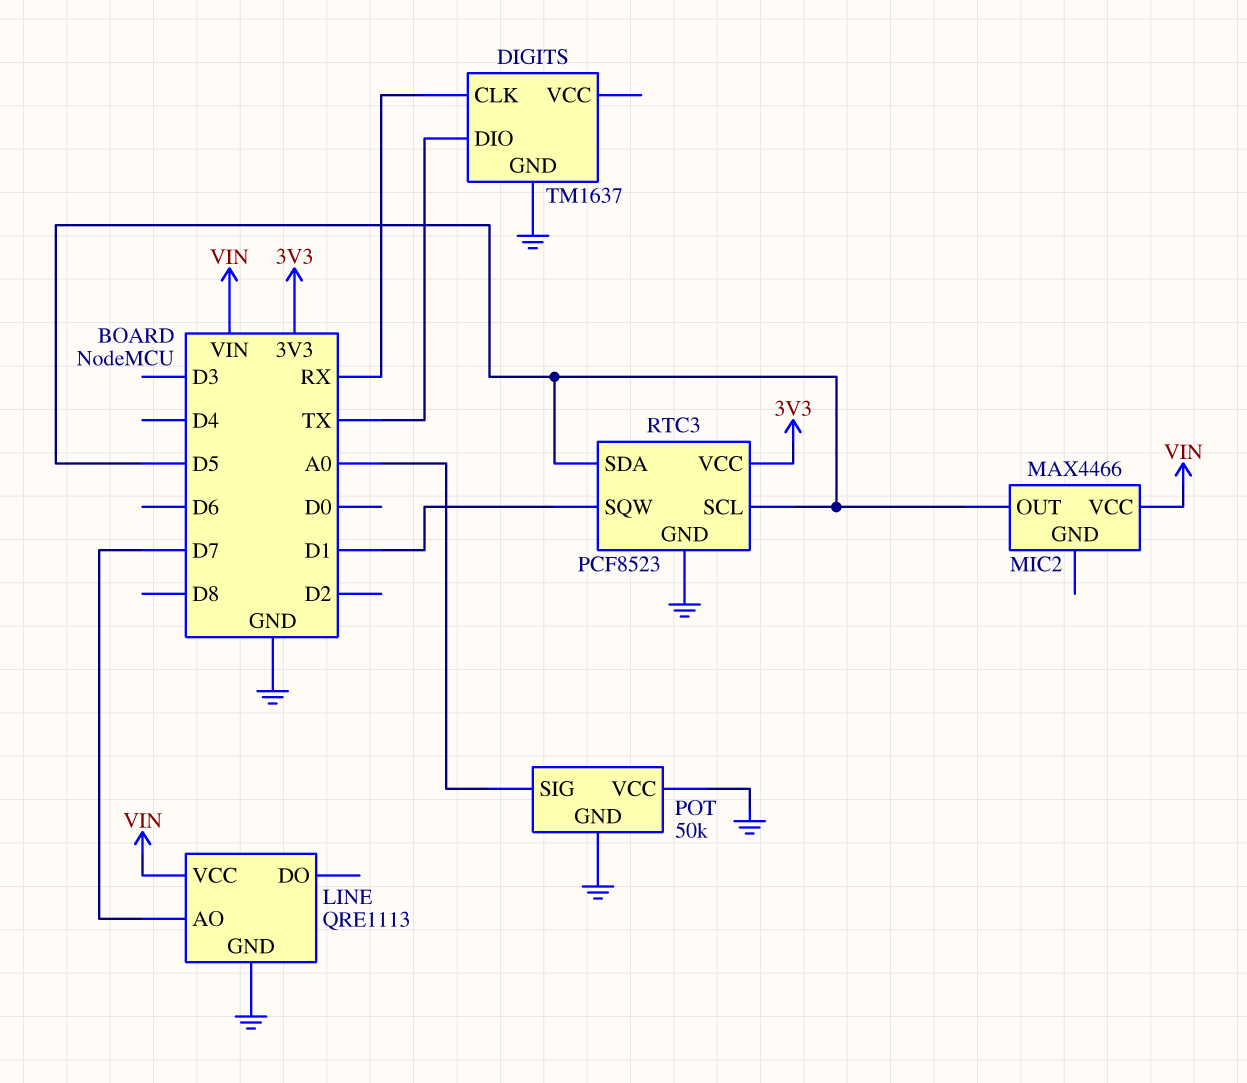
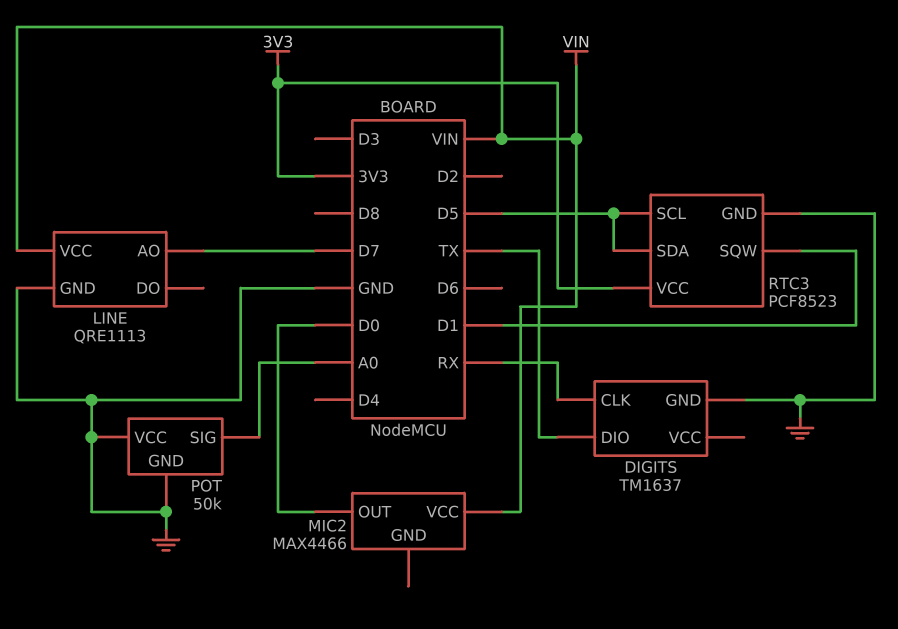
MIC2 pin OUT: D5 -> D0

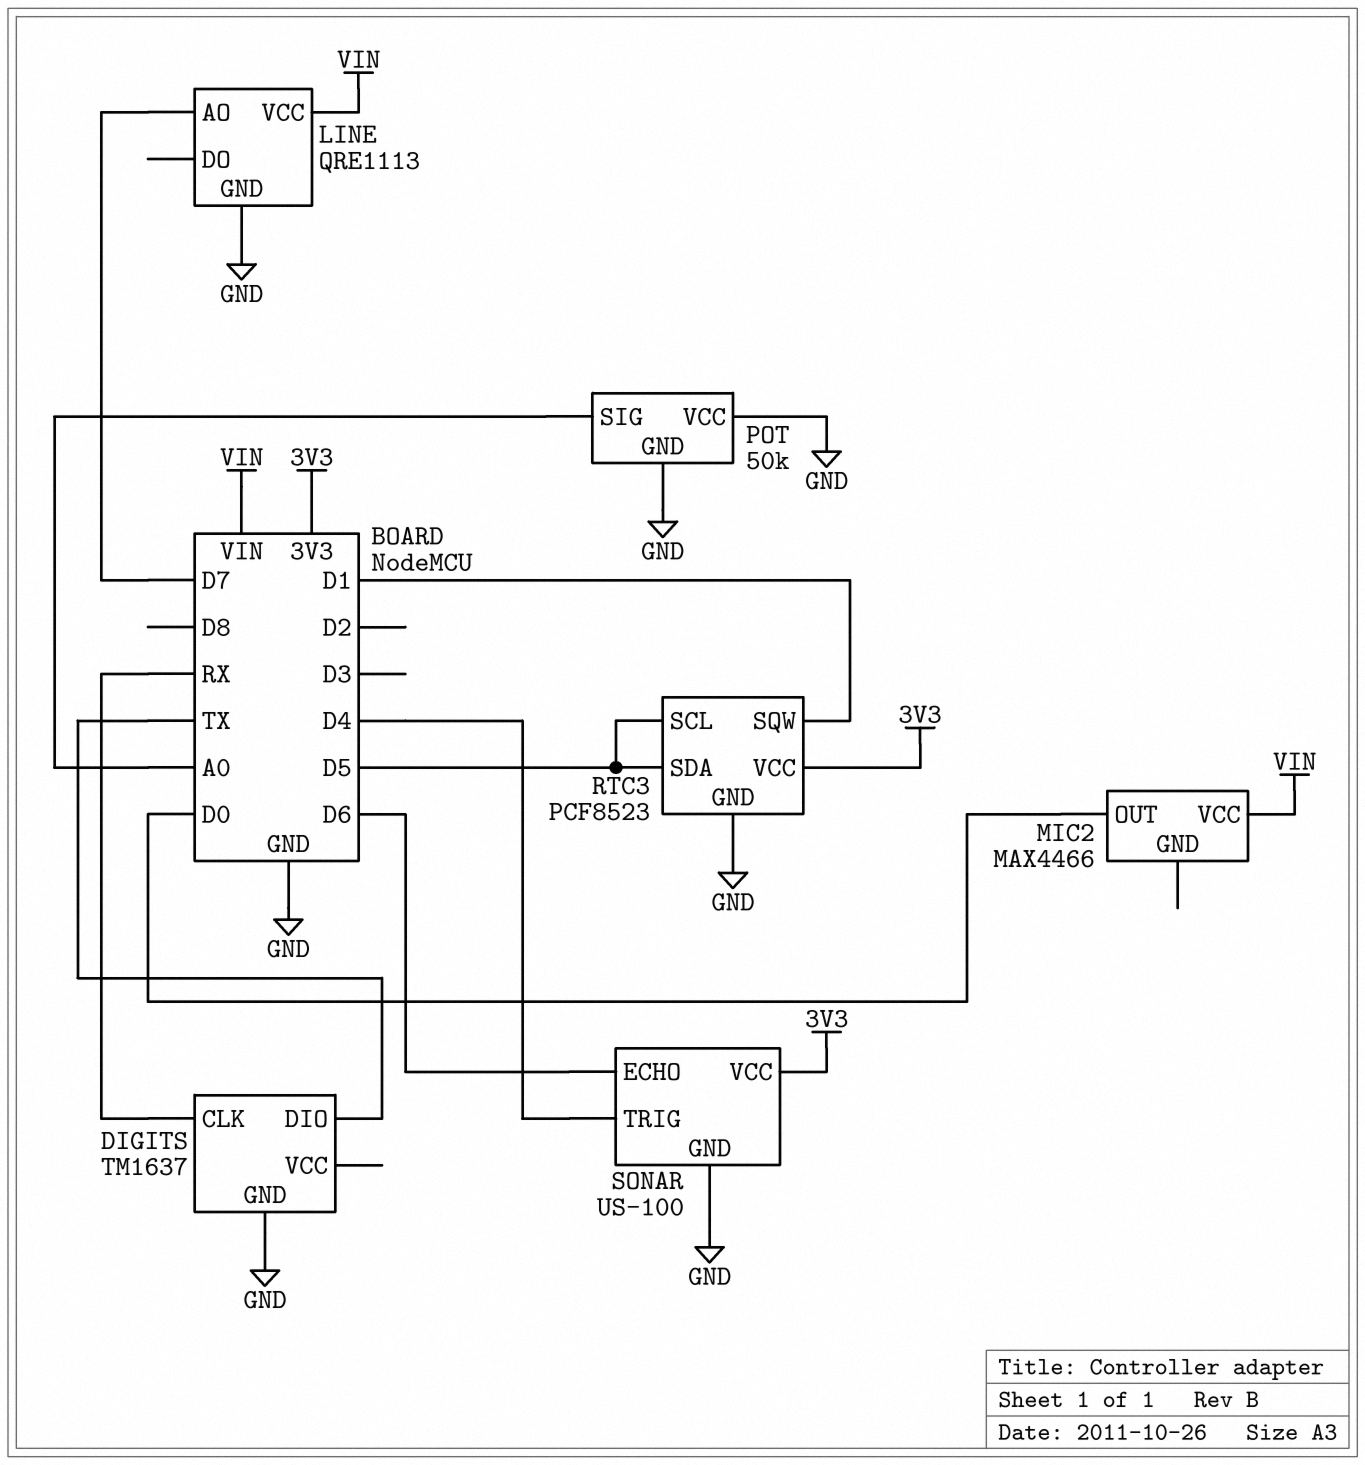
SONAR: none -> US-100
SONAR pin ECHO: none -> D6
SONAR pin GND: none -> GND
SONAR pin TRIG: none -> D4
SONAR pin VCC: none -> 3V3

